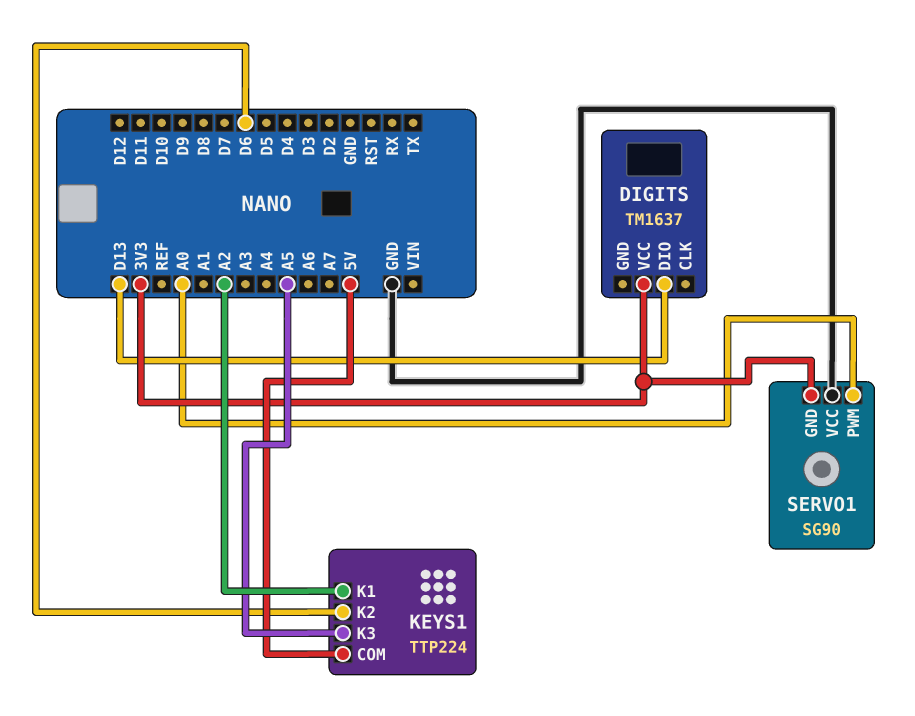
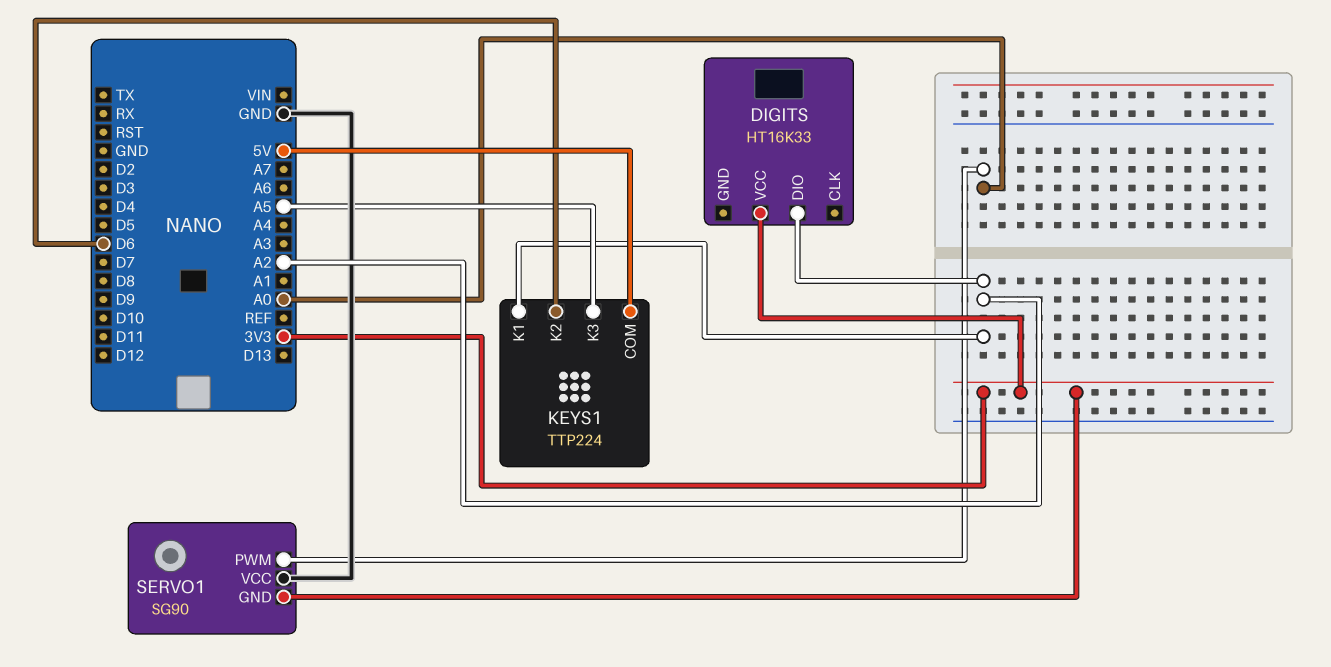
DIGITS: TM1637 -> HT16K33
DIGITS pin DIO: D13 -> A2

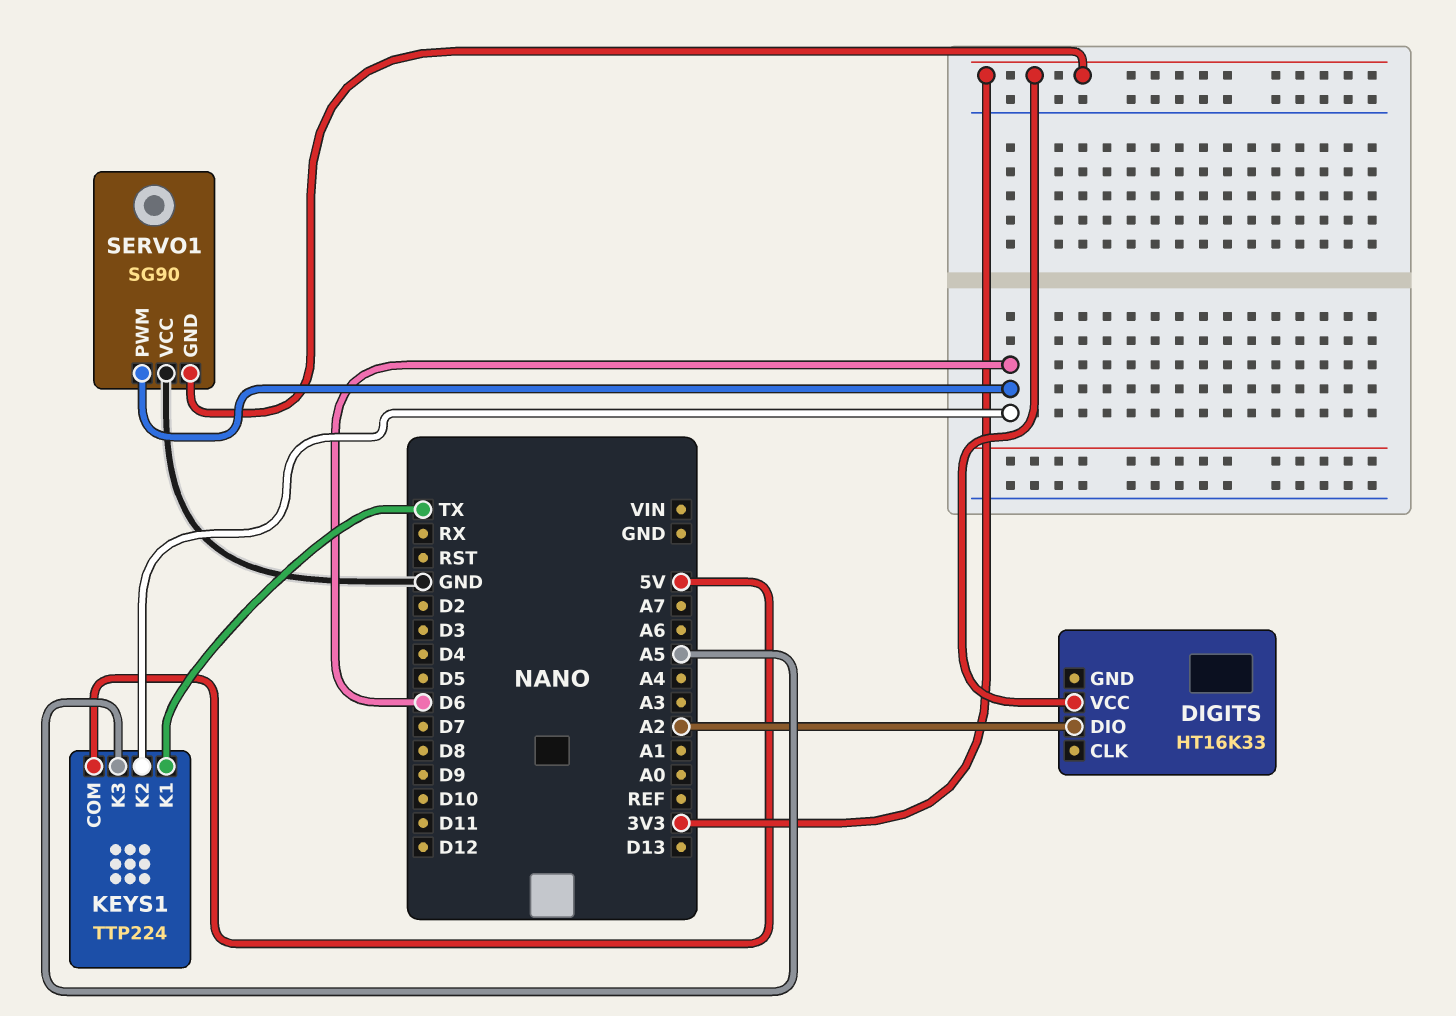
KEYS1 pin K1: A2 -> TX
SERVO1 pin PWM: A0 -> D6

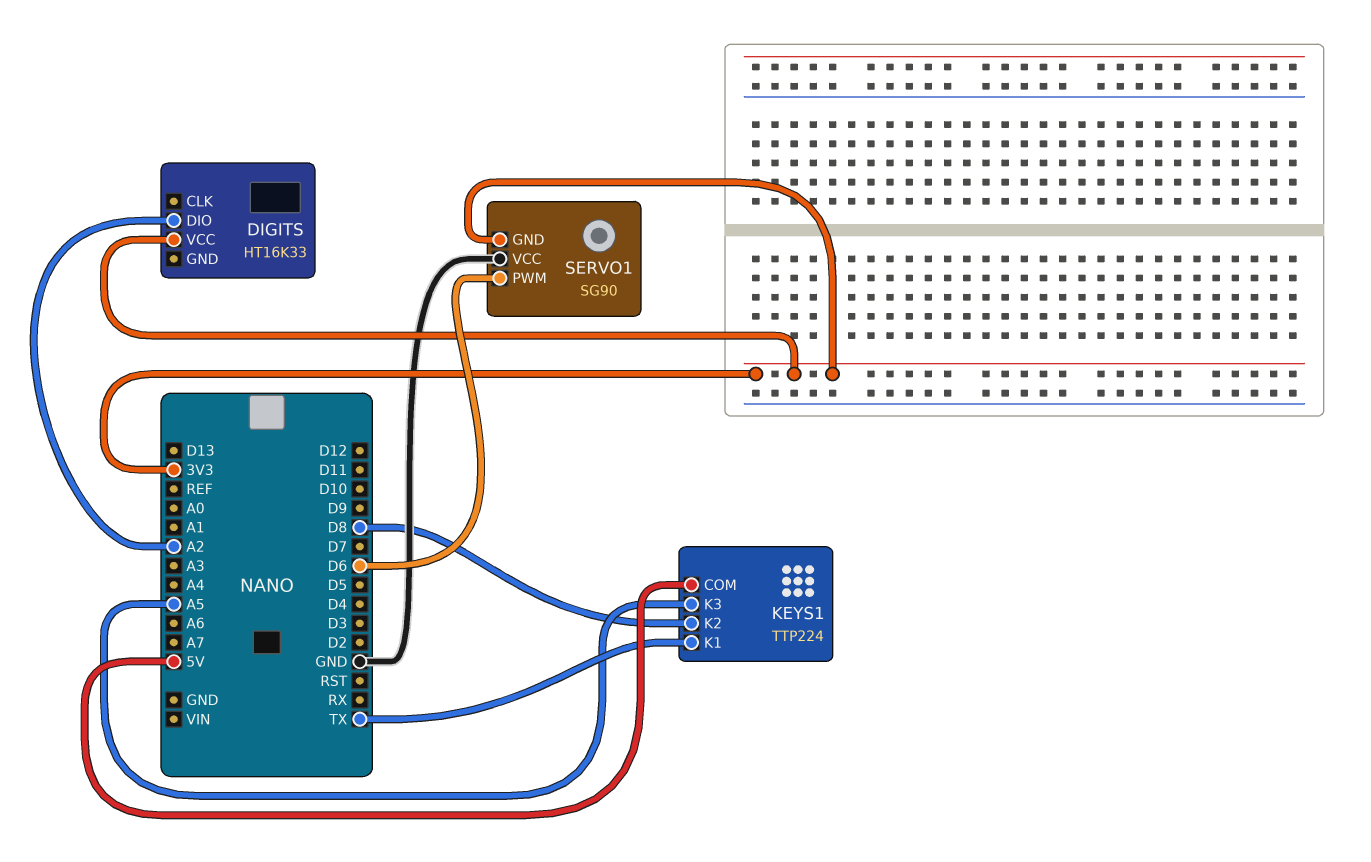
KEYS1 pin K2: D6 -> D8

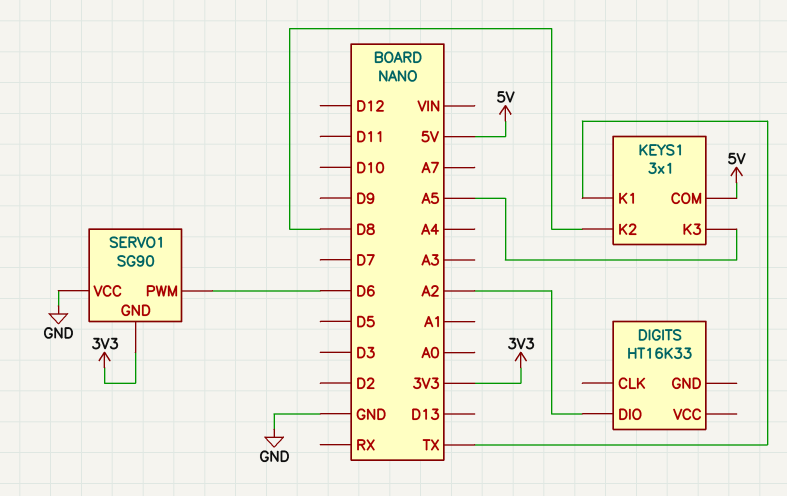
DIGITS pin VCC: 3V3 -> none
KEYS1: TTP224 -> 3x1

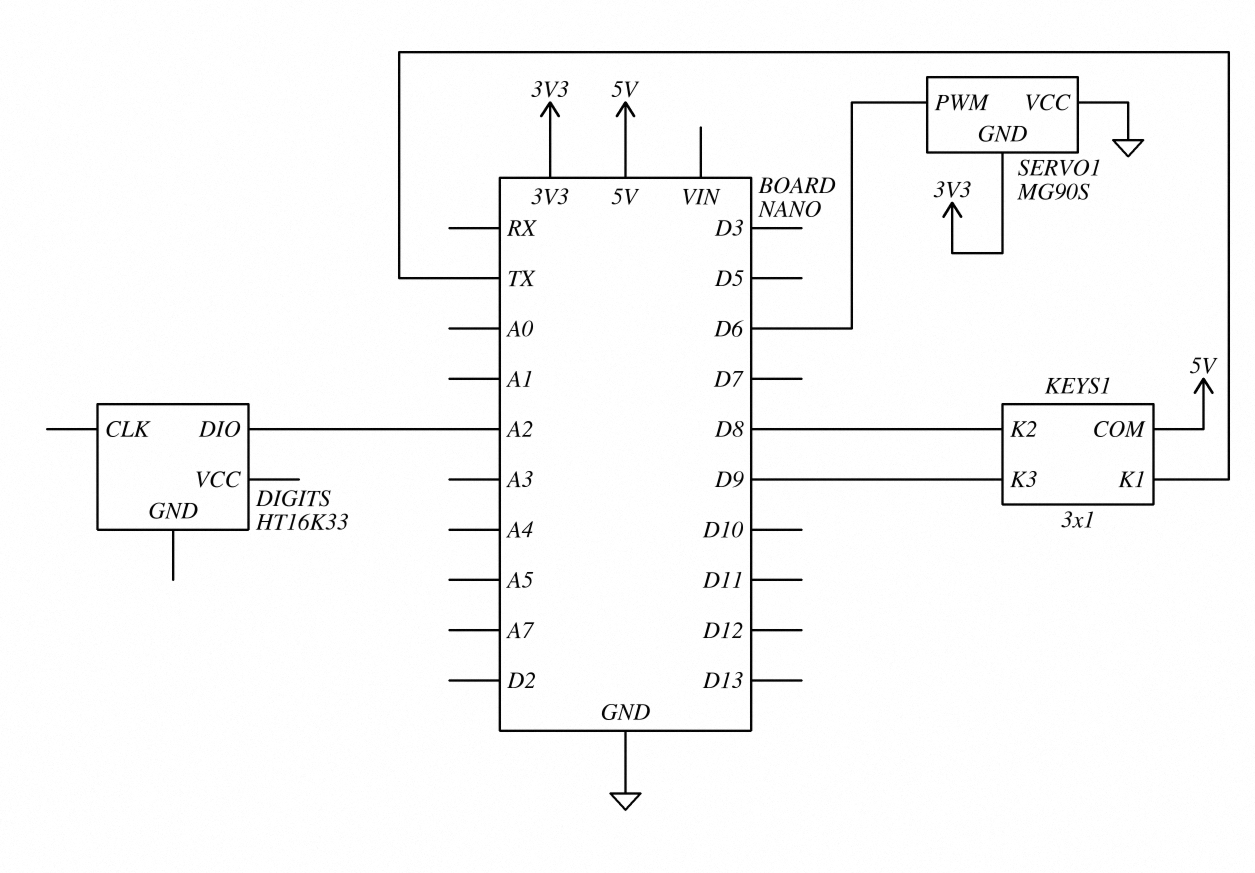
KEYS1 pin K3: A5 -> D9
SERVO1: SG90 -> MG90S

